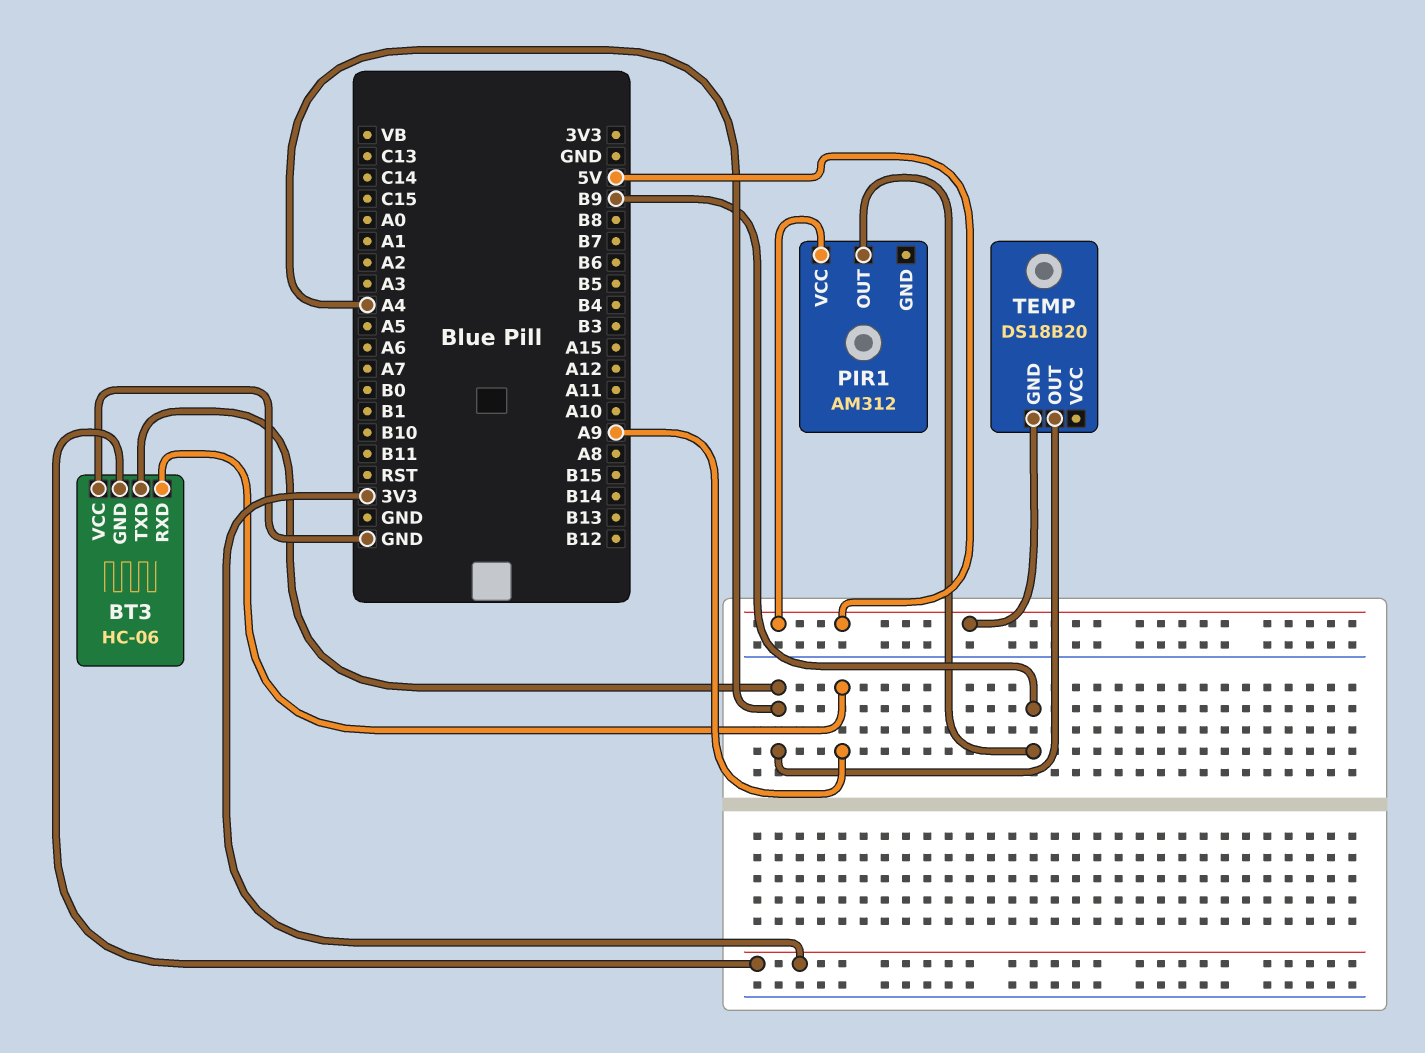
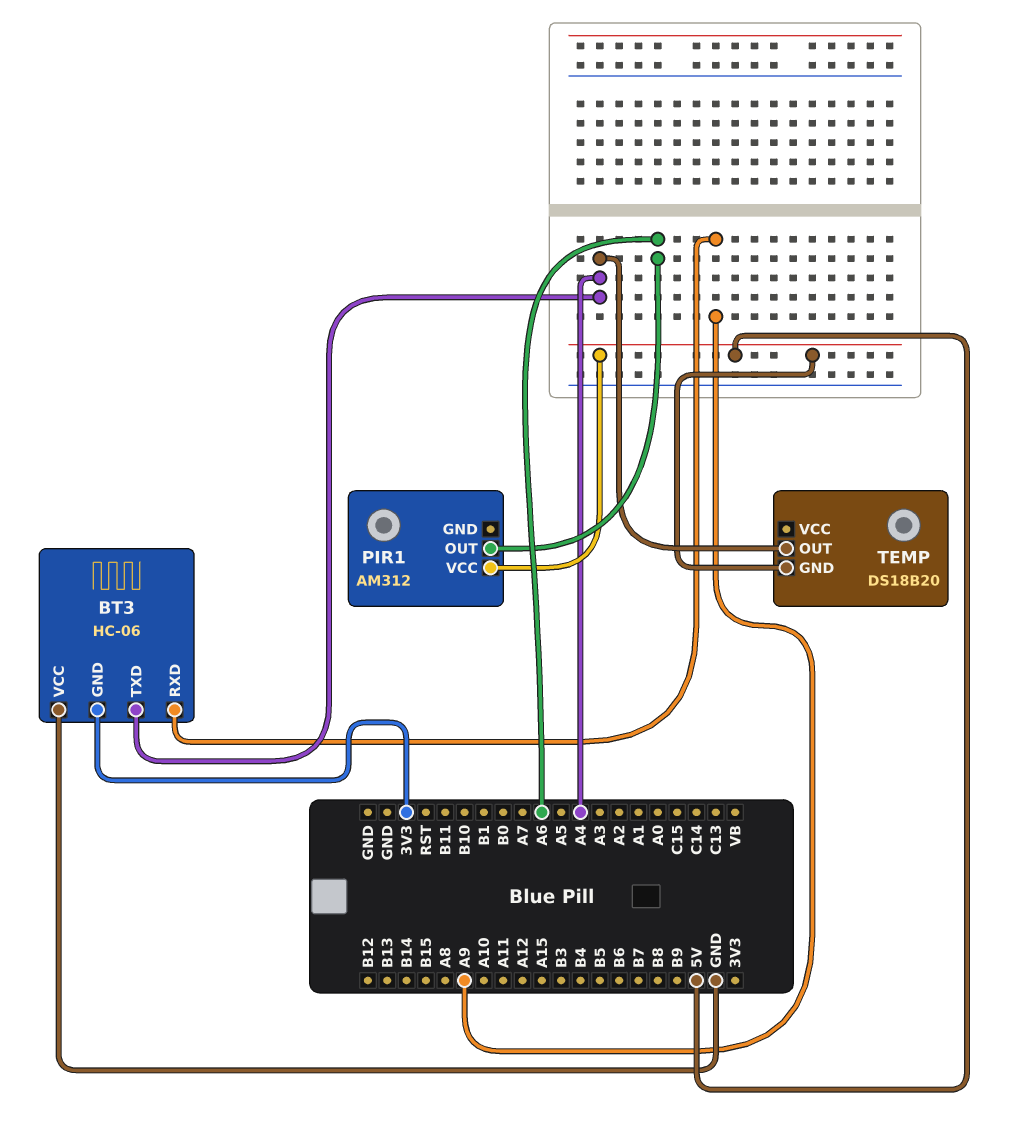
PIR1 pin OUT: B9 -> A6

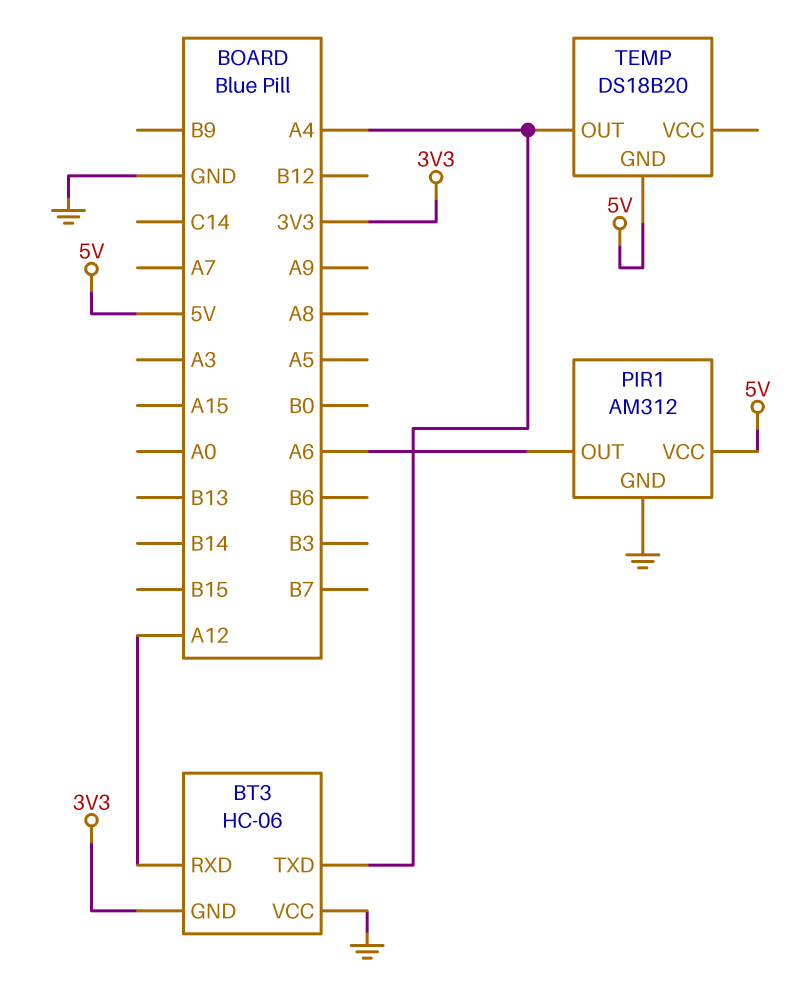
BT3 pin RXD: A9 -> A12
PIR1 pin GND: none -> GND

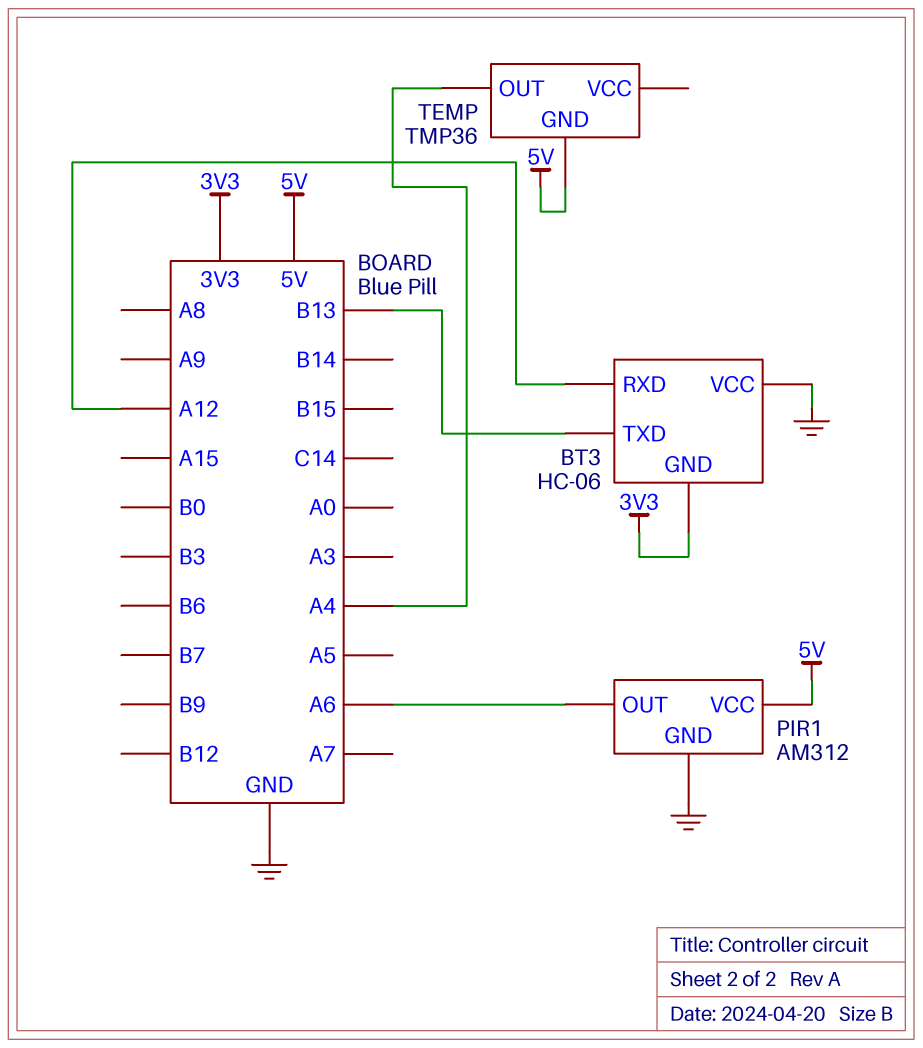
BT3 pin TXD: A4 -> B13
TEMP: DS18B20 -> TMP36

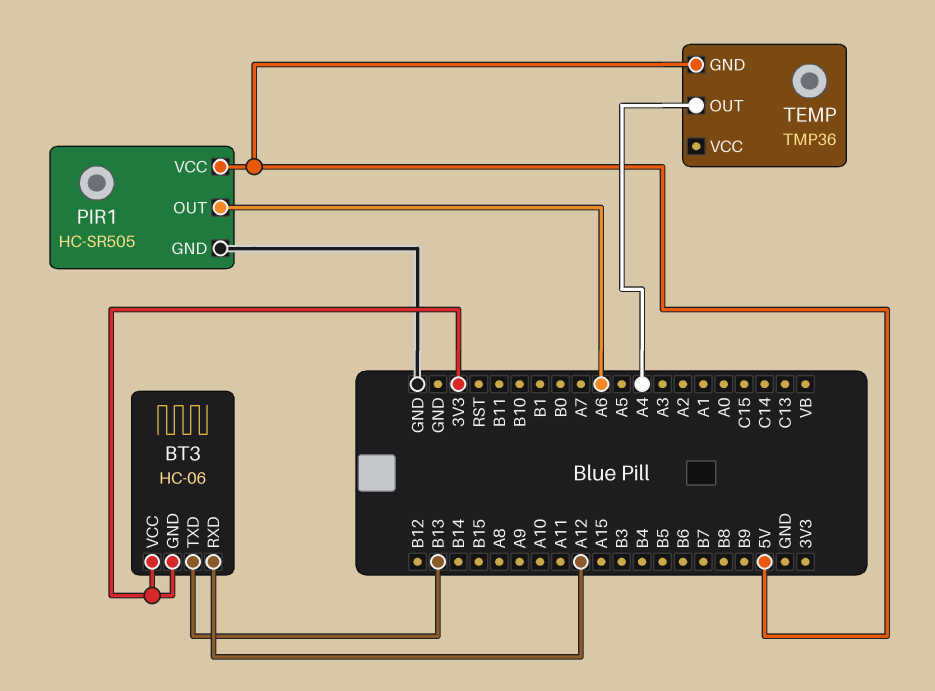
BT3 pin VCC: GND -> 3V3
PIR1: AM312 -> HC-SR505

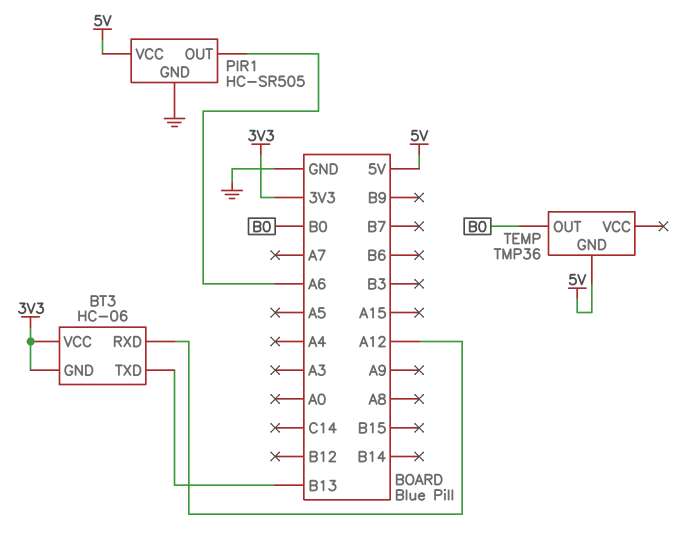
TEMP pin OUT: A4 -> B0

